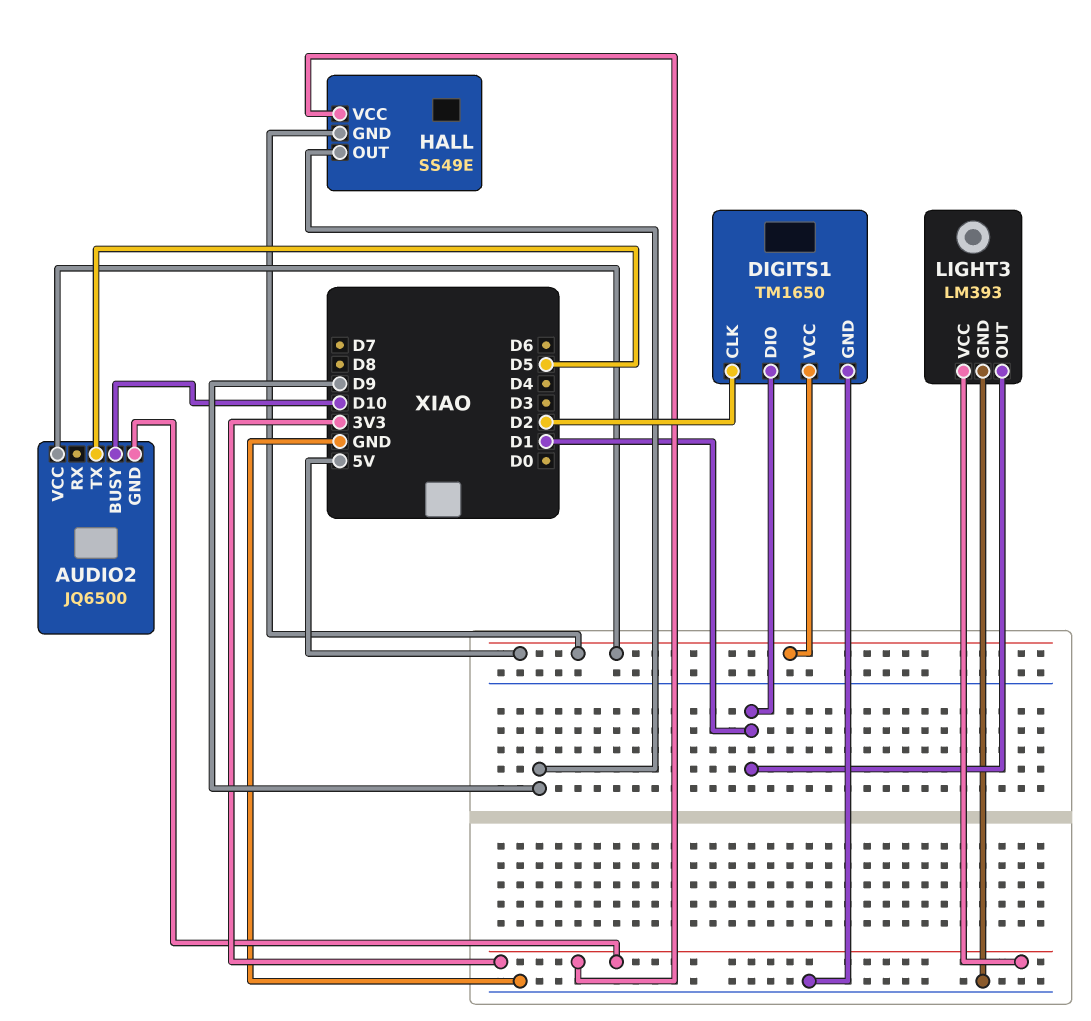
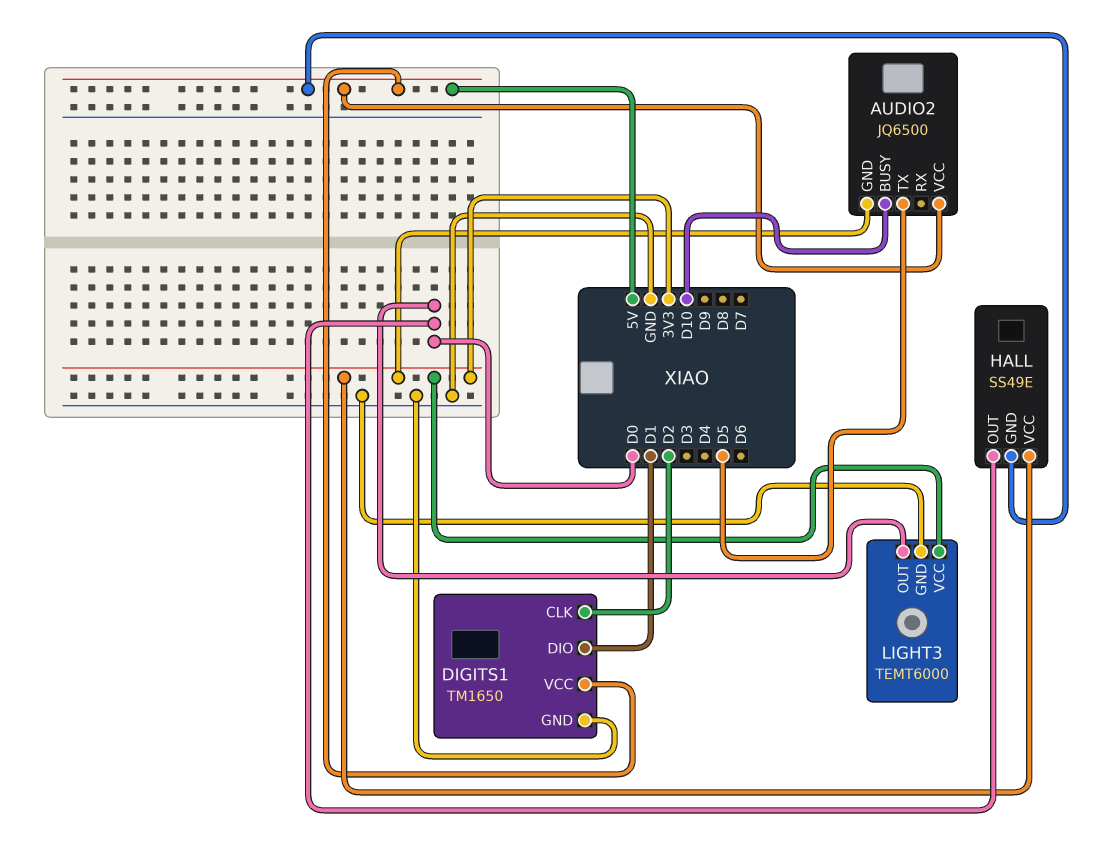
HALL pin OUT: D9 -> D0
LIGHT3: LM393 -> TEMT6000
LIGHT3 pin OUT: D1 -> D0

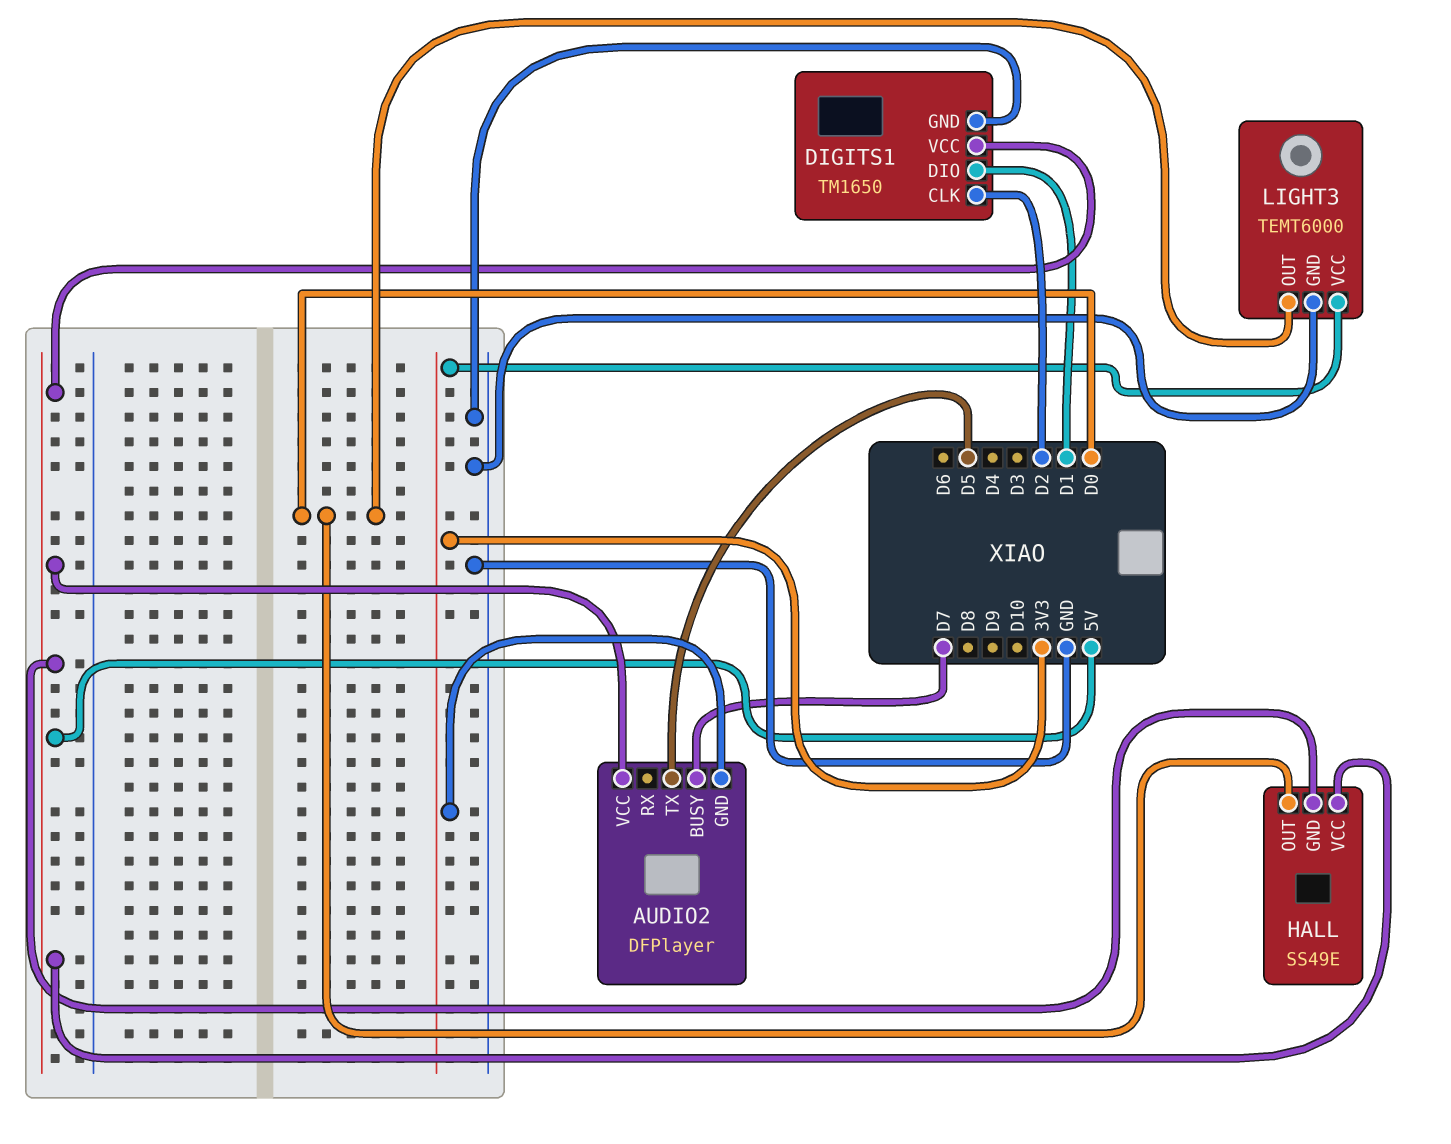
AUDIO2: JQ6500 -> DFPlayer
AUDIO2 pin BUSY: D10 -> D7
HALL pin VCC: 3V3 -> 5V

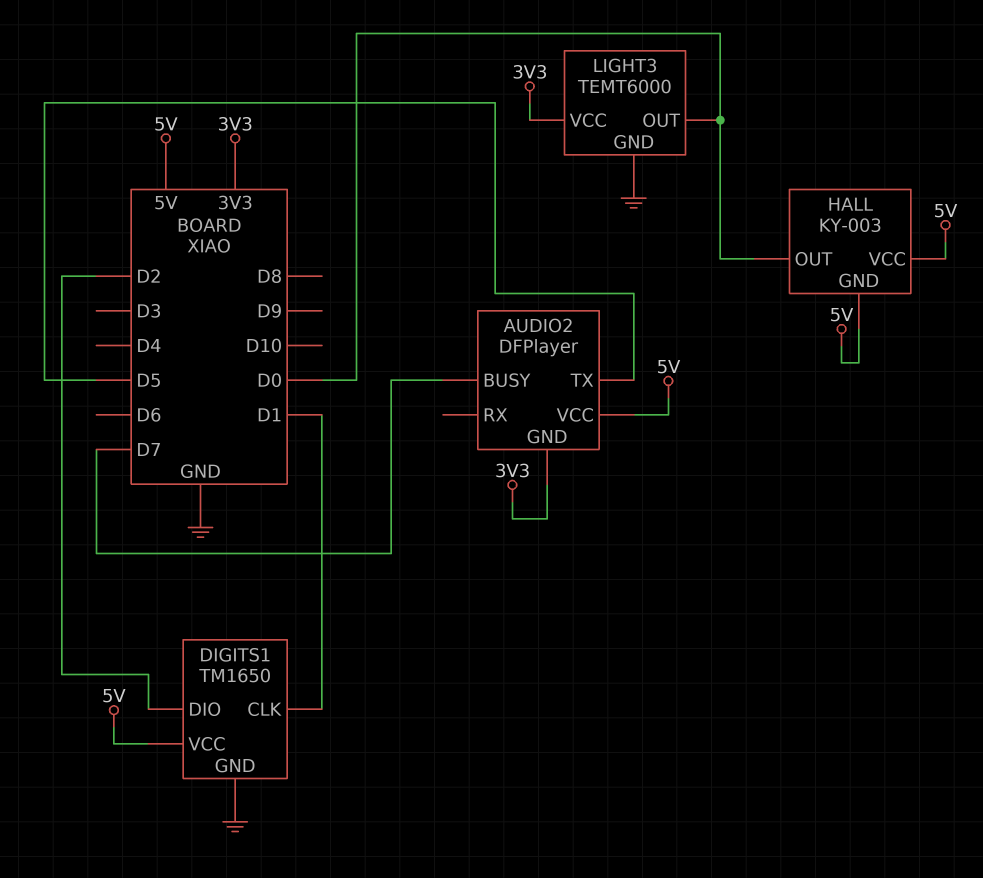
DIGITS1 pin CLK: D2 -> D1
DIGITS1 pin DIO: D1 -> D2
HALL: SS49E -> KY-003

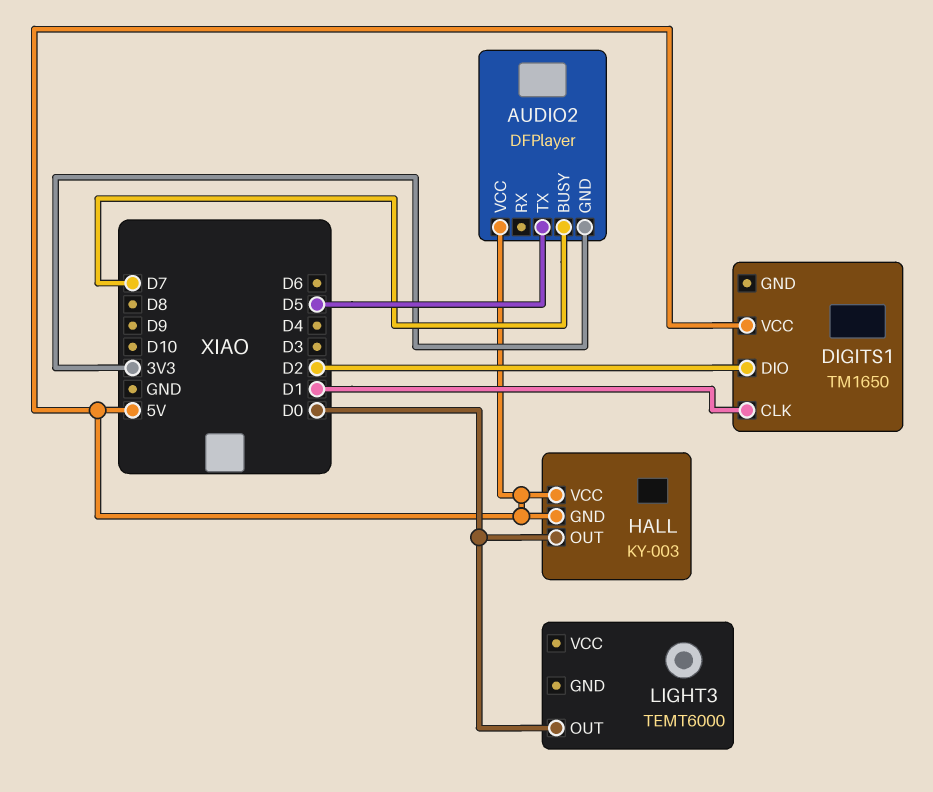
DIGITS1 pin GND: GND -> none
LIGHT3 pin GND: GND -> none
LIGHT3 pin VCC: 3V3 -> none

